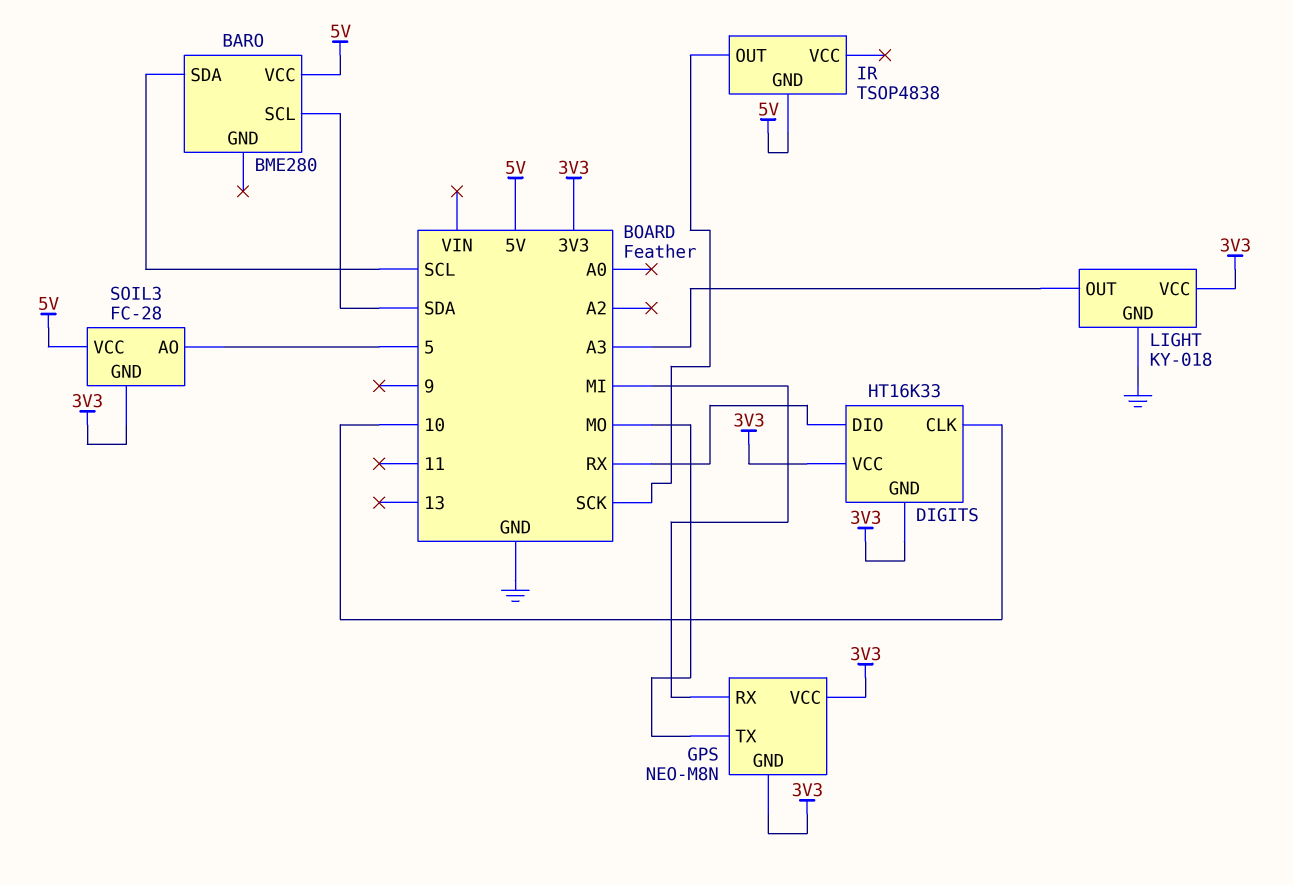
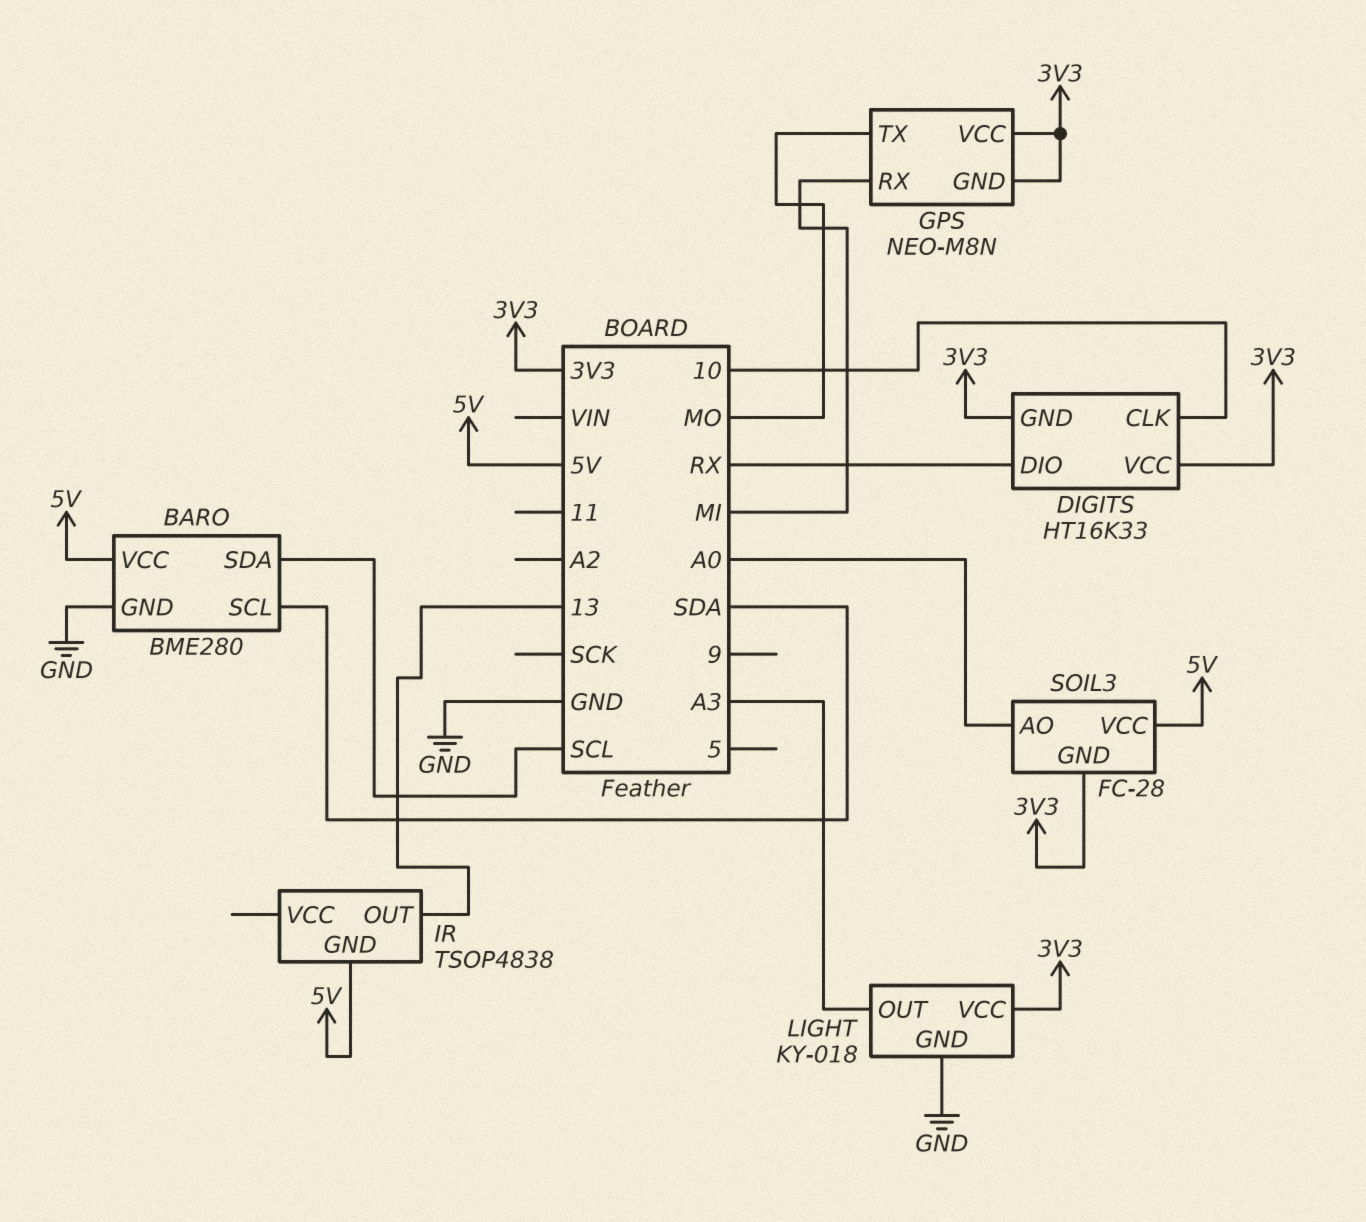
BARO pin GND: none -> GND
IR pin OUT: SCK -> 13
SOIL3 pin AO: 5 -> A0

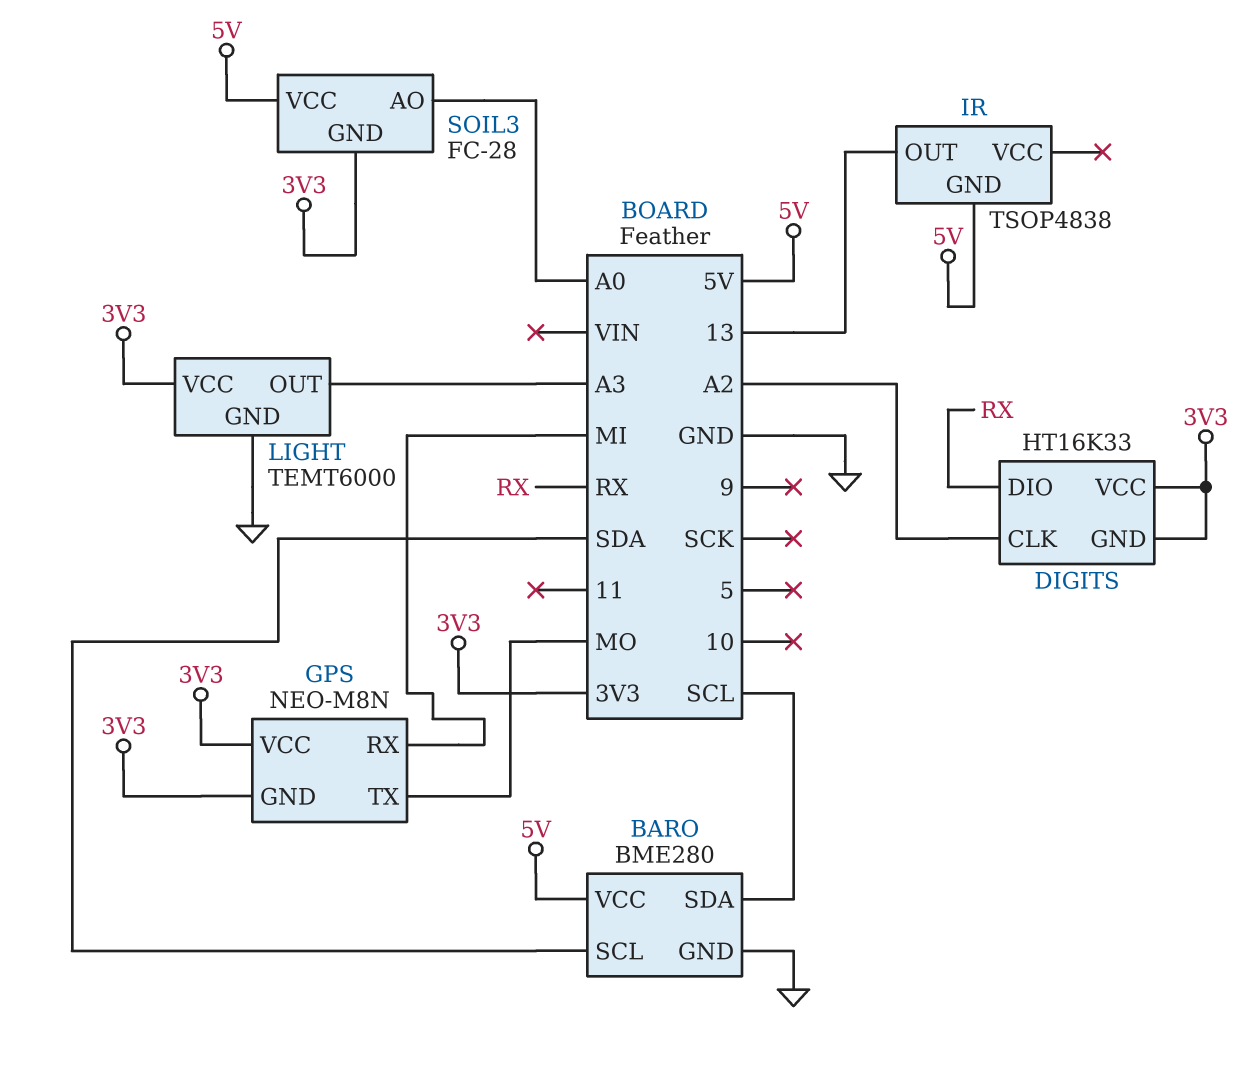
DIGITS pin CLK: 10 -> A2
LIGHT: KY-018 -> TEMT6000

